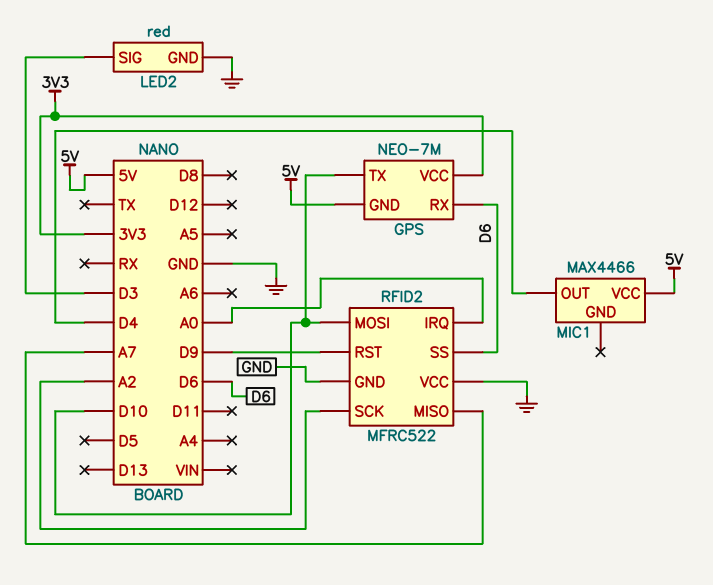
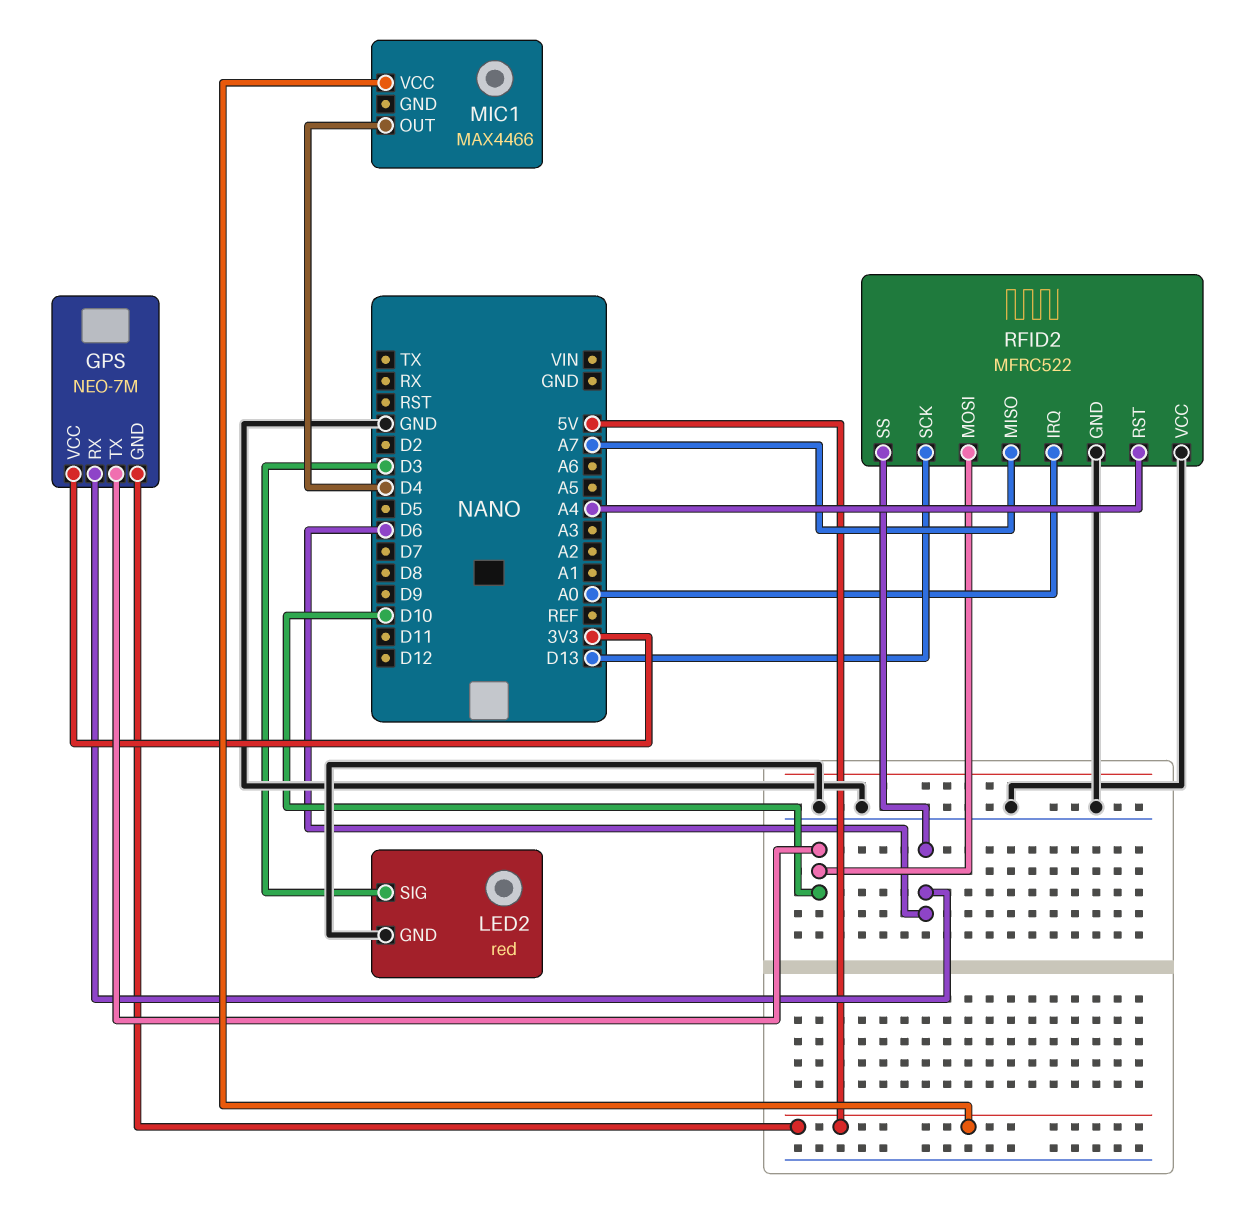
RFID2 pin RST: D9 -> A4
RFID2 pin SCK: A2 -> D13

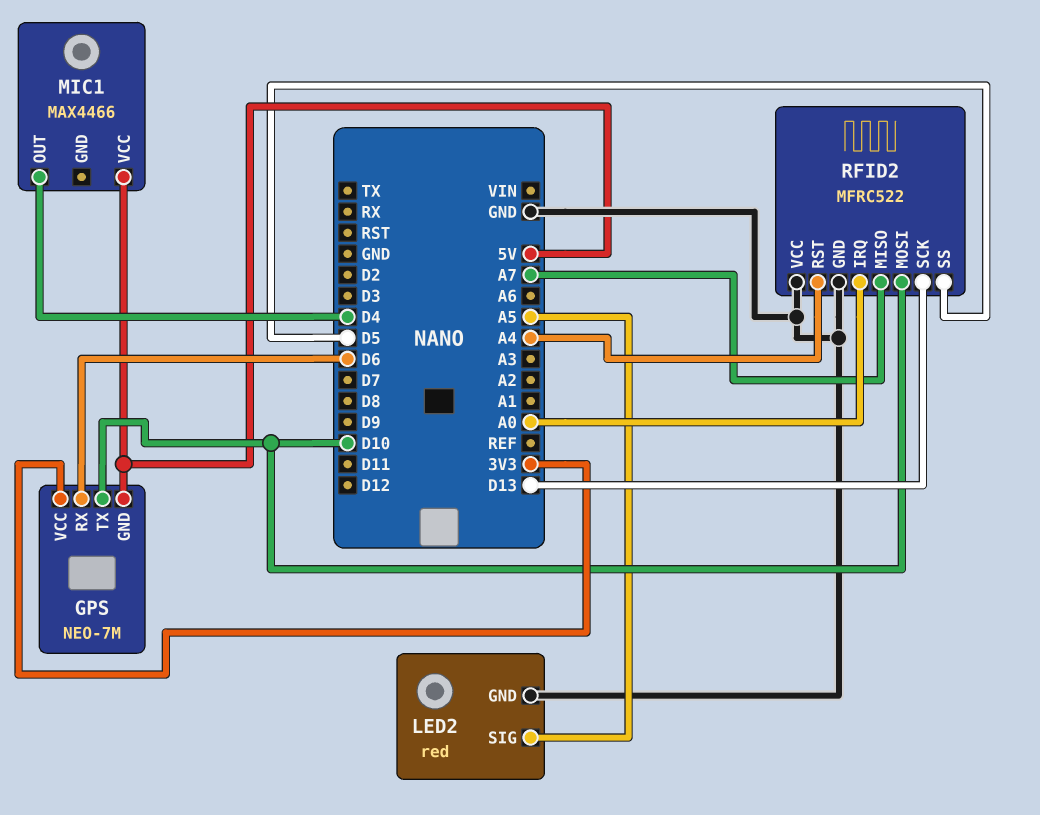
LED2 pin SIG: D3 -> A5
RFID2 pin SS: D6 -> D5

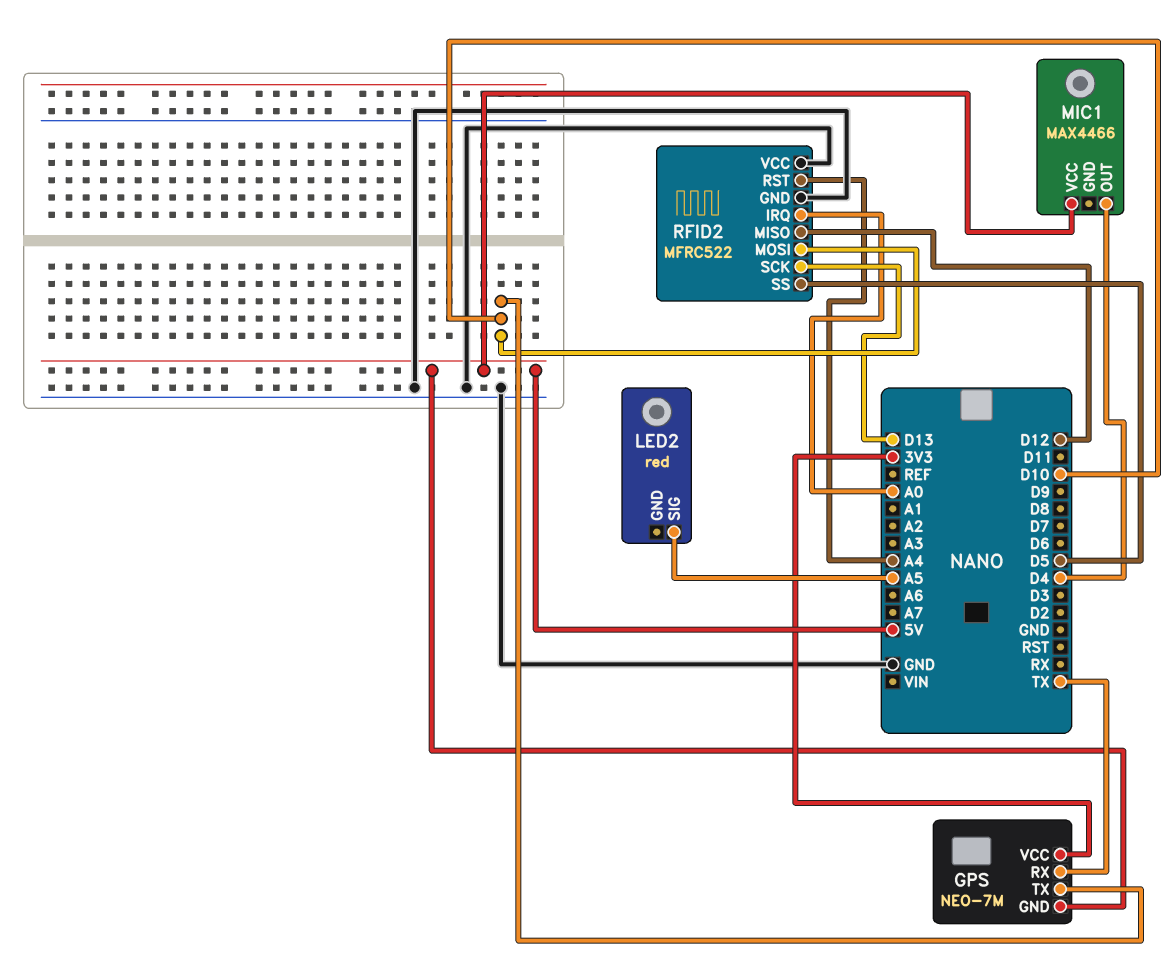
GPS pin RX: D6 -> TX
LED2 pin GND: GND -> none
RFID2 pin MISO: A7 -> D12

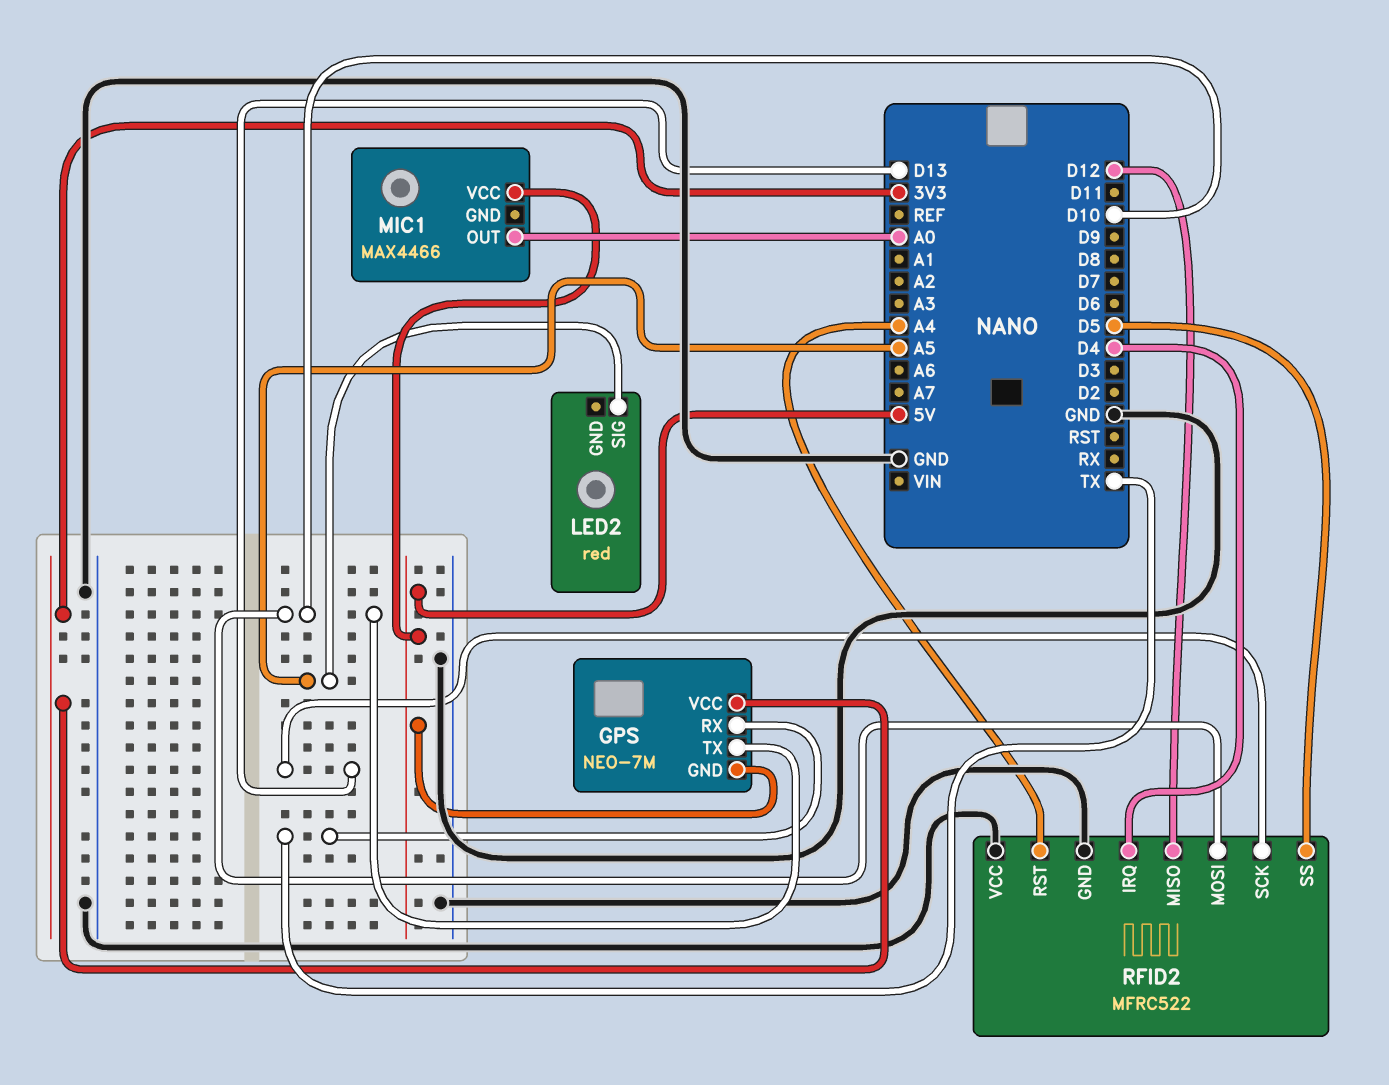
MIC1 pin OUT: D4 -> A0
RFID2 pin IRQ: A0 -> D4

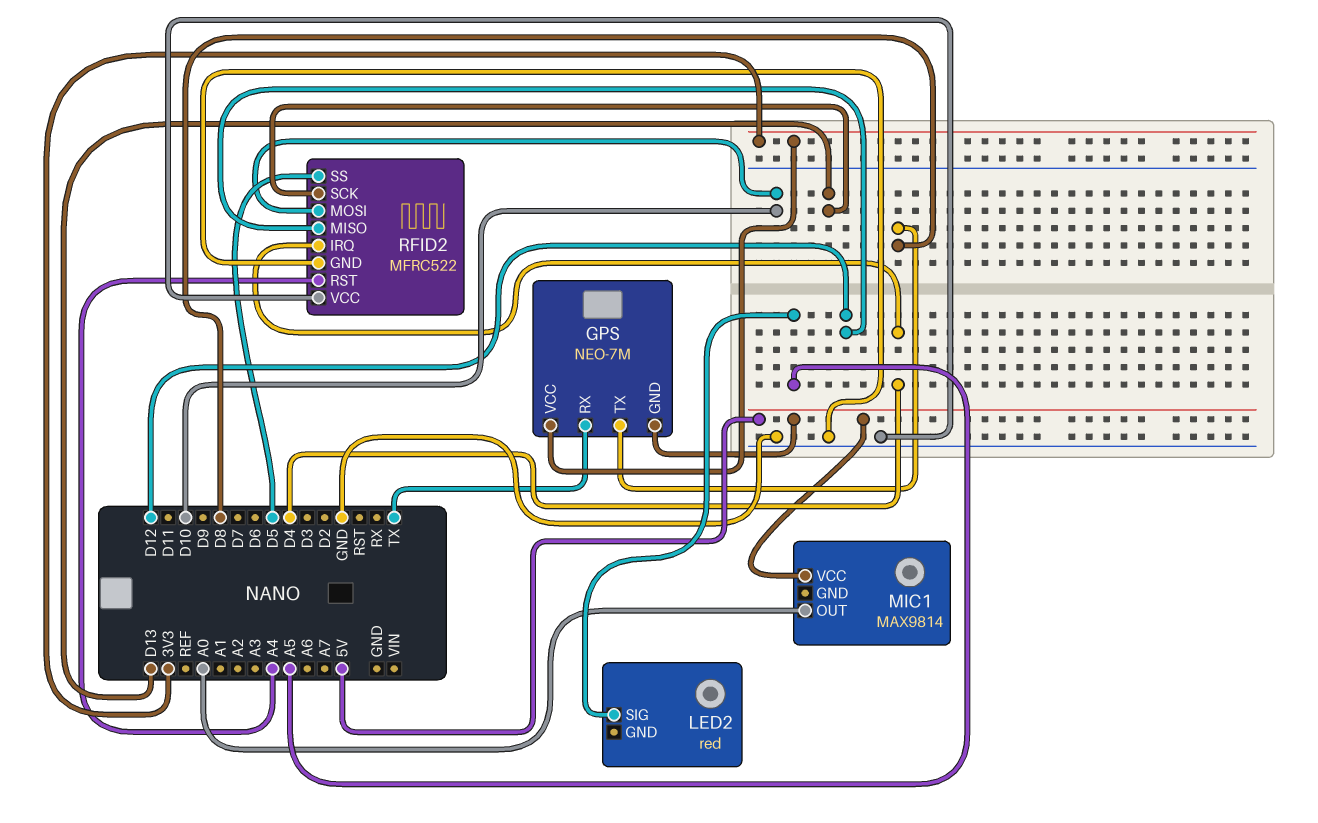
GPS pin TX: D10 -> D8
MIC1: MAX4466 -> MAX9814

